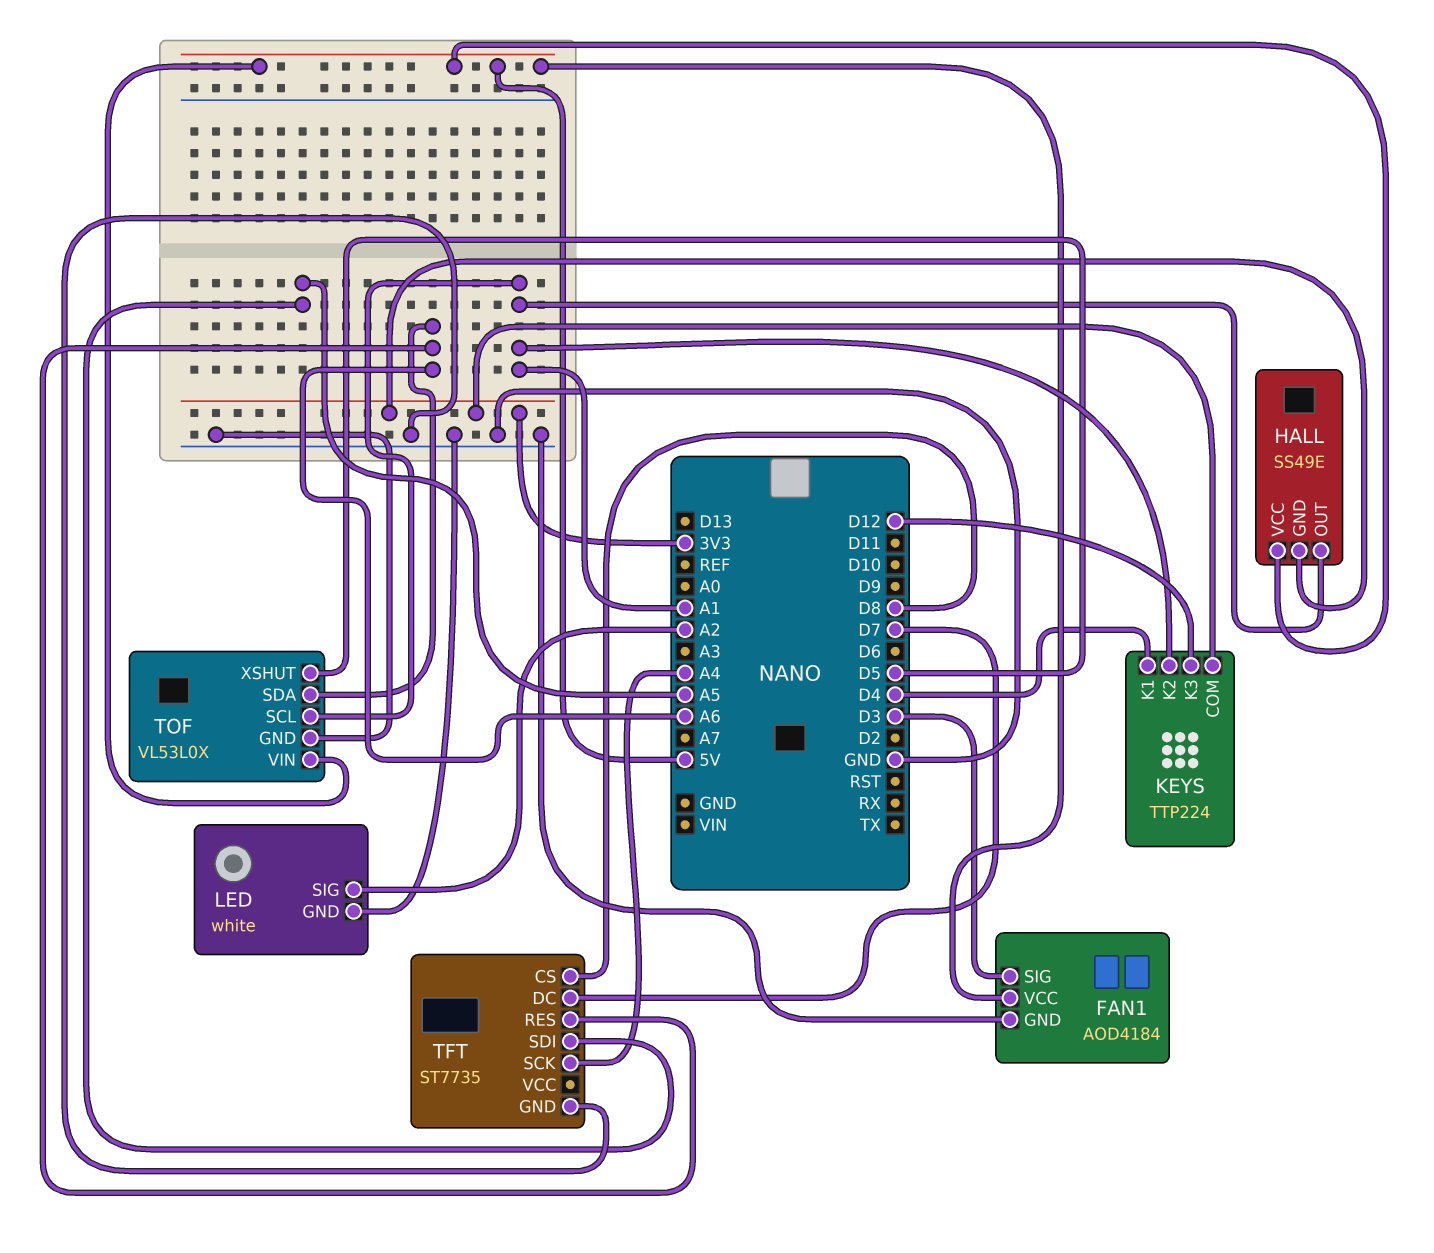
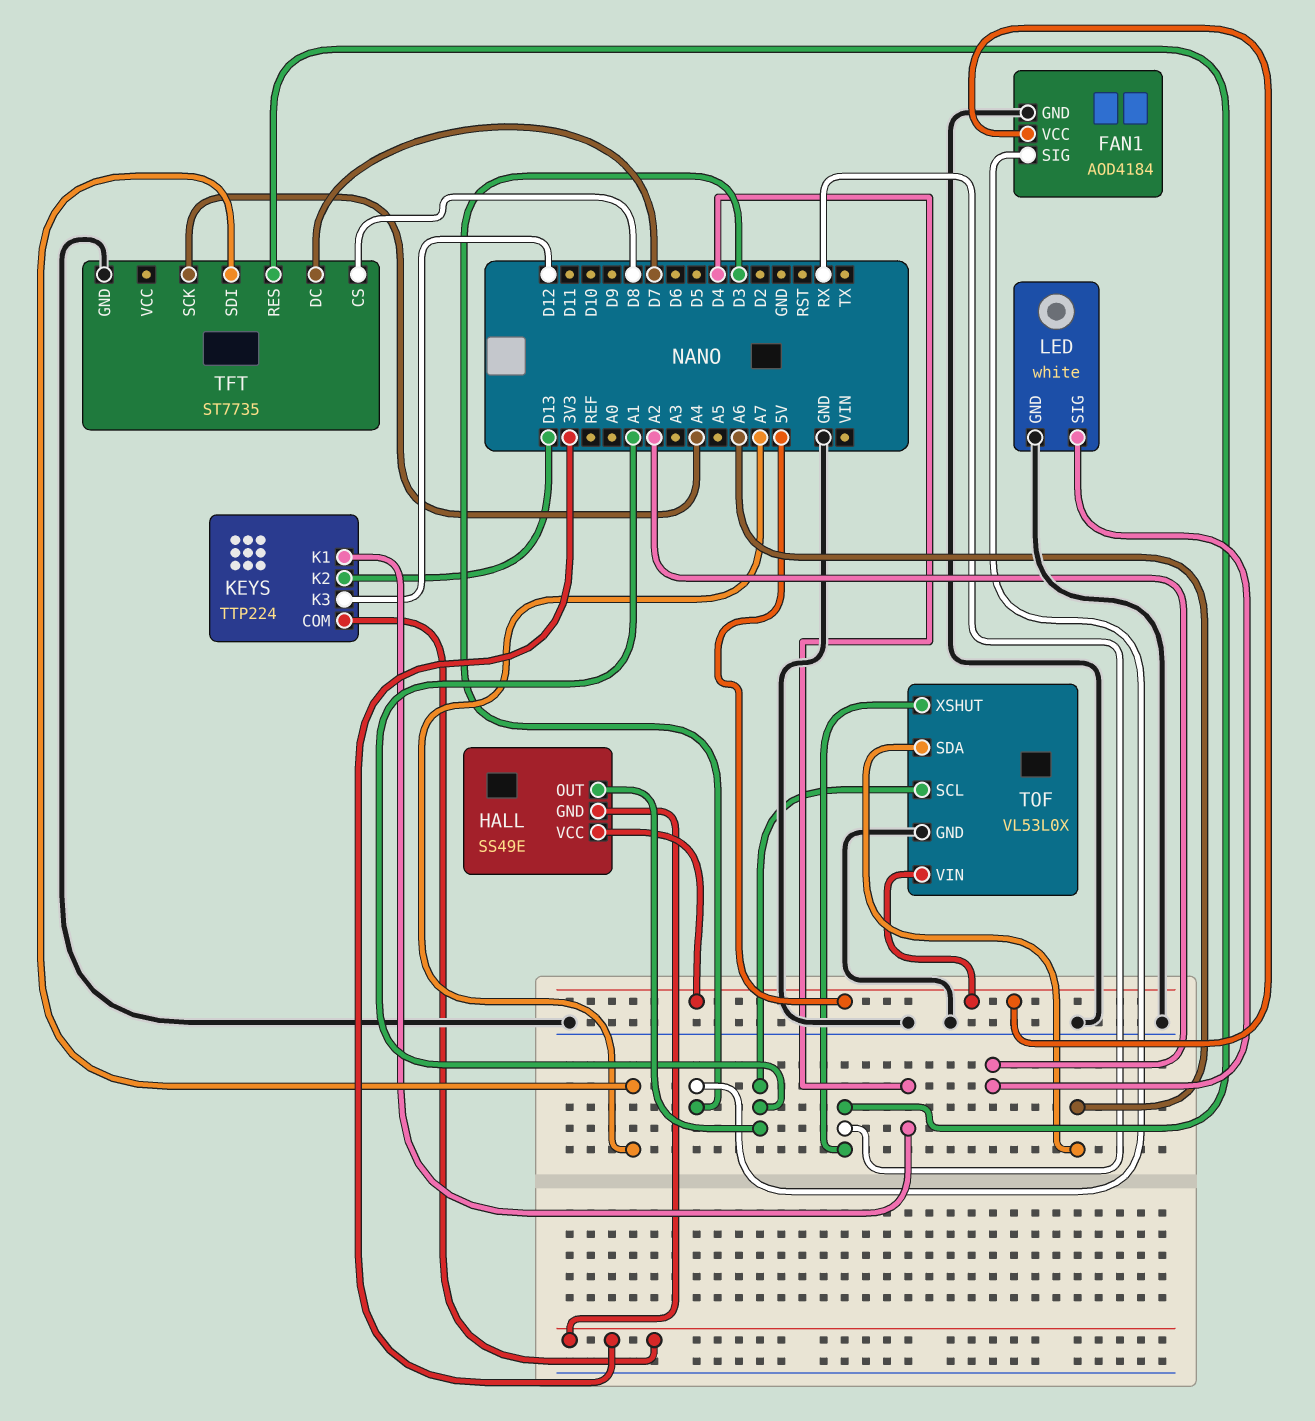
KEYS pin K2: A1 -> D13
TFT pin RES: A6 -> RX
TFT pin SDI: A5 -> A7
TOF pin XSHUT: D5 -> RX

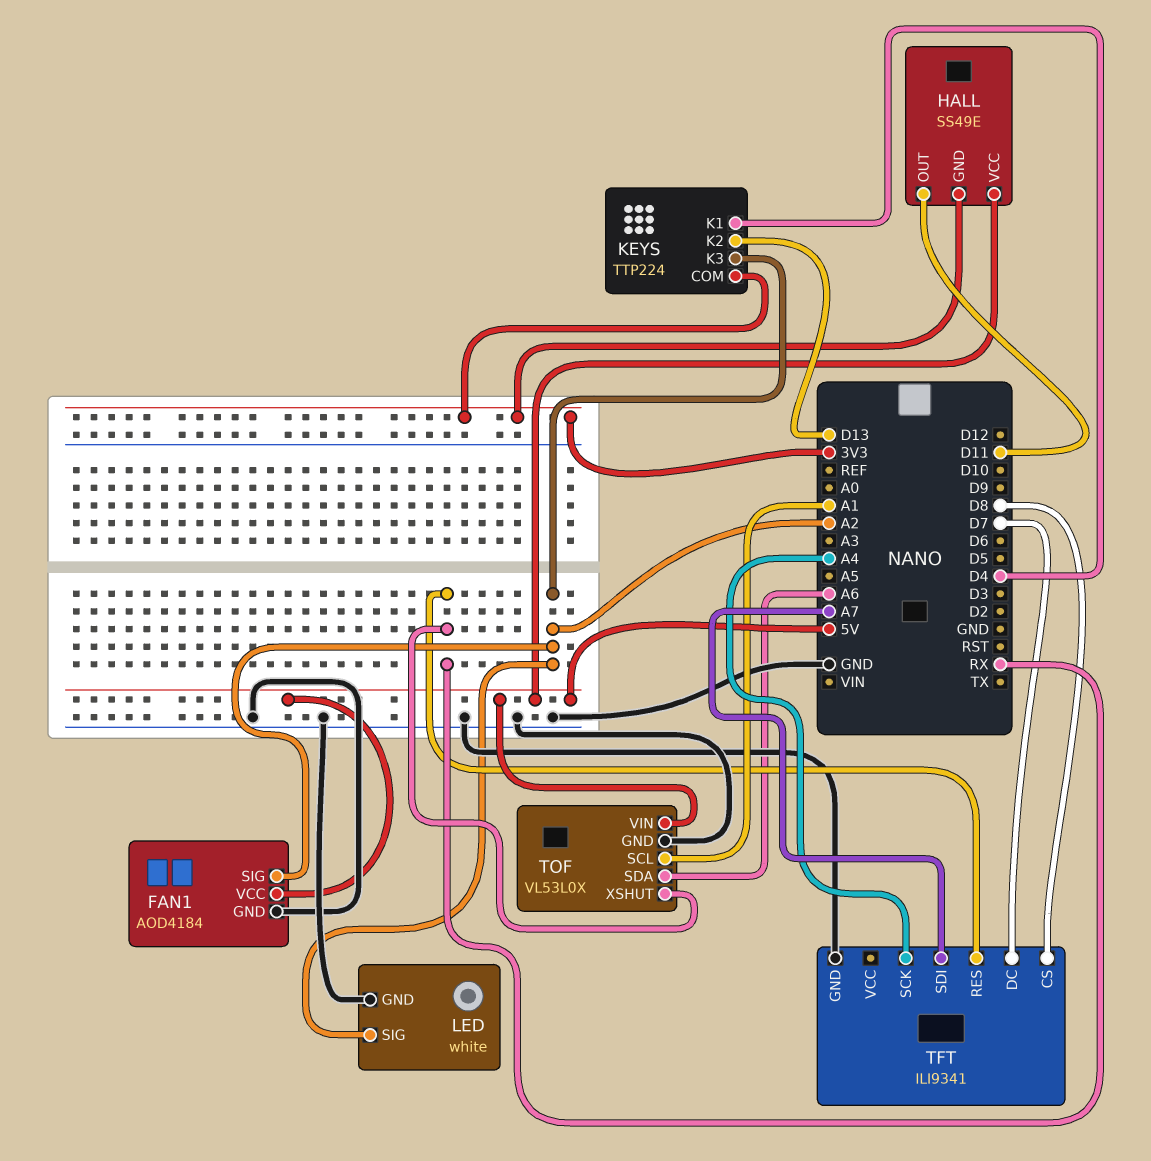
FAN1 pin SIG: D3 -> A2
HALL pin OUT: A1 -> D11
KEYS pin K3: D12 -> A2
TFT: ST7735 -> ILI9341

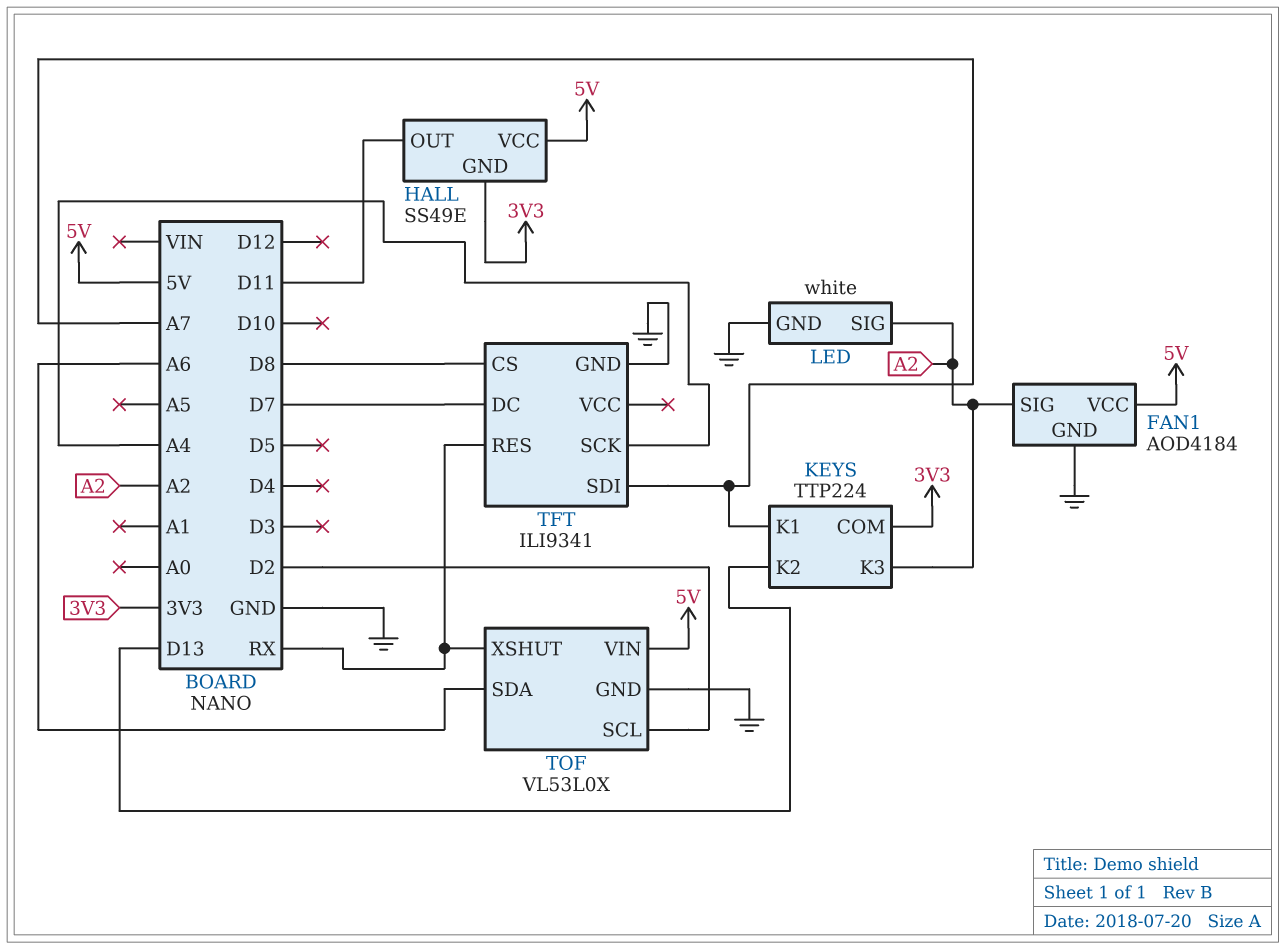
KEYS pin K1: D4 -> A7
TOF pin SCL: A1 -> D2

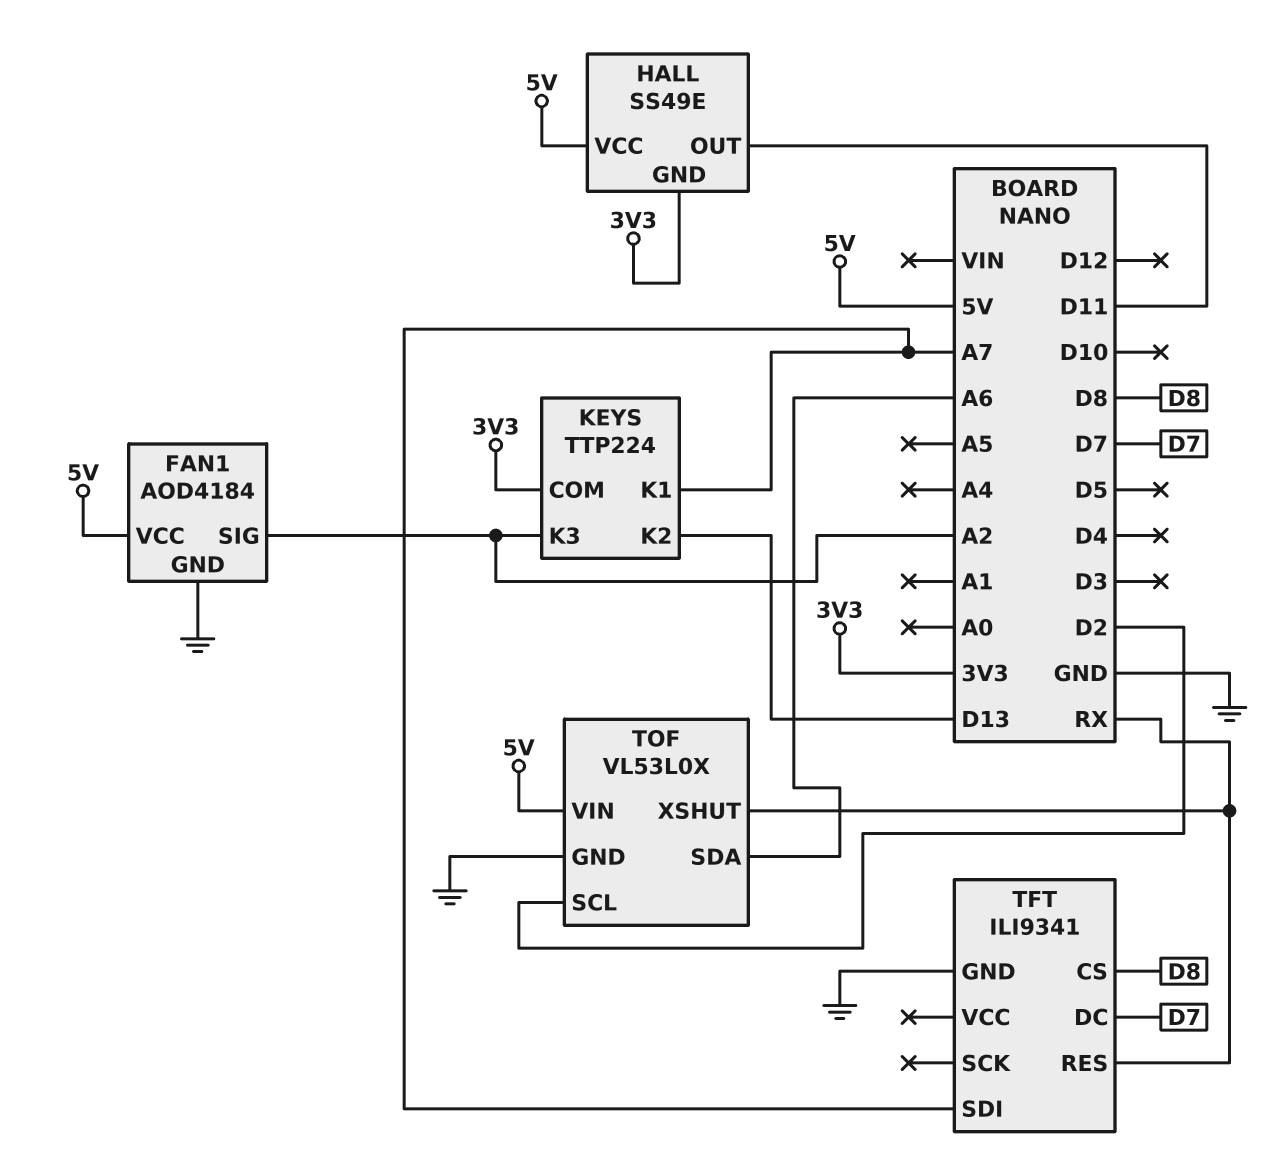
LED: white -> none
LED pin GND: GND -> none
LED pin SIG: A2 -> none
TFT pin SCK: A4 -> none

